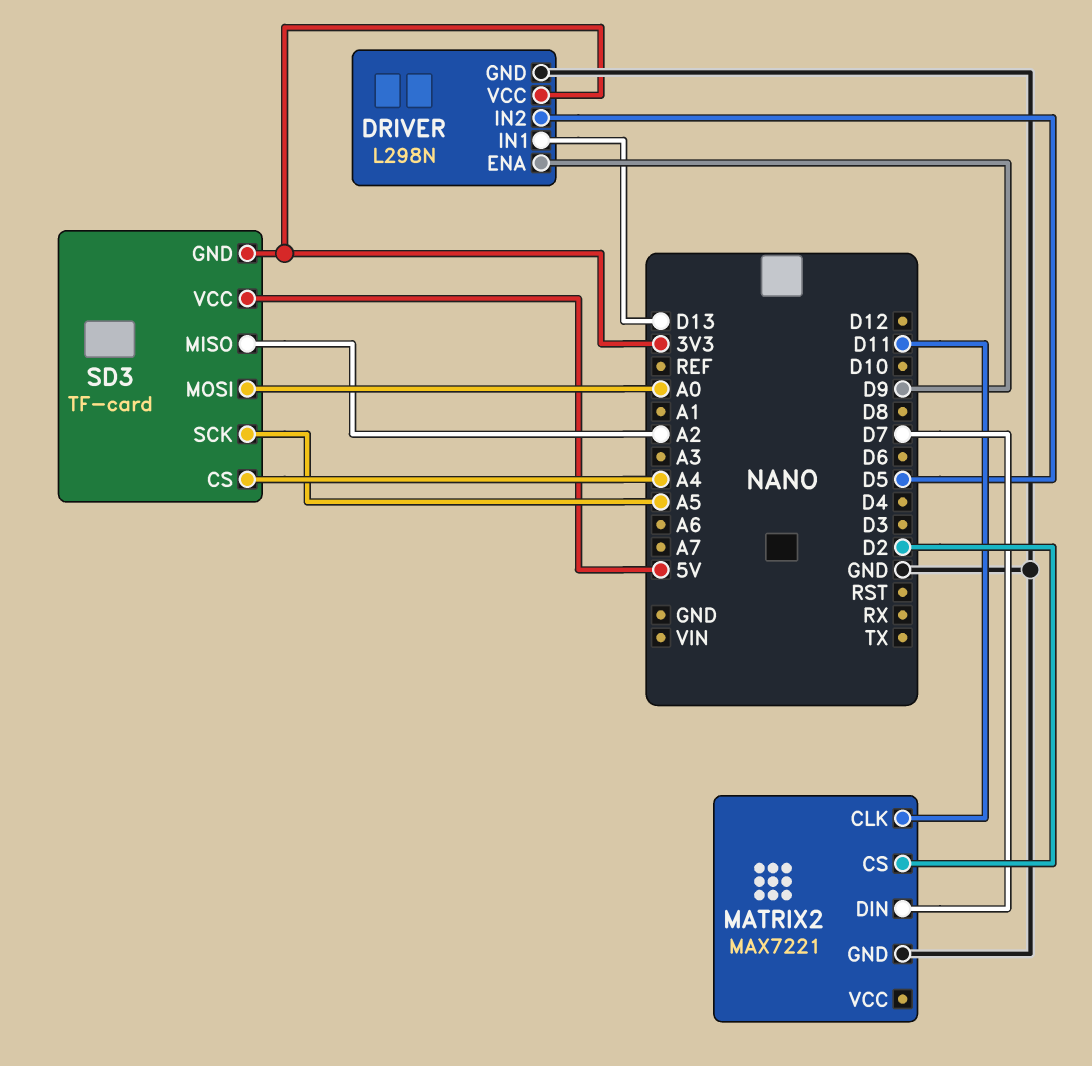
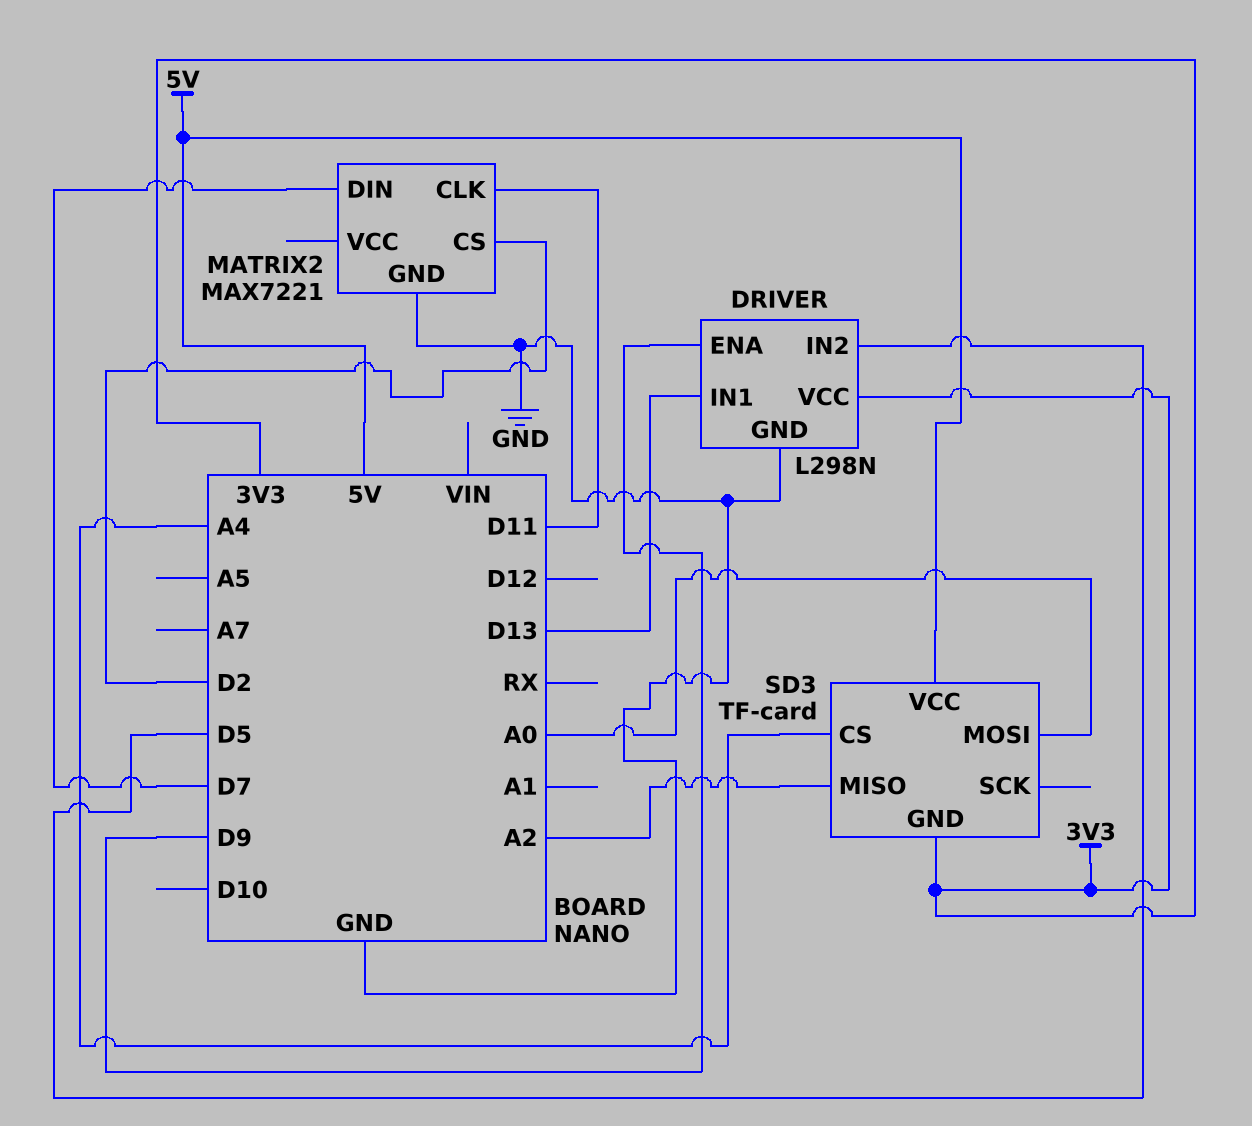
SD3 pin SCK: A5 -> none

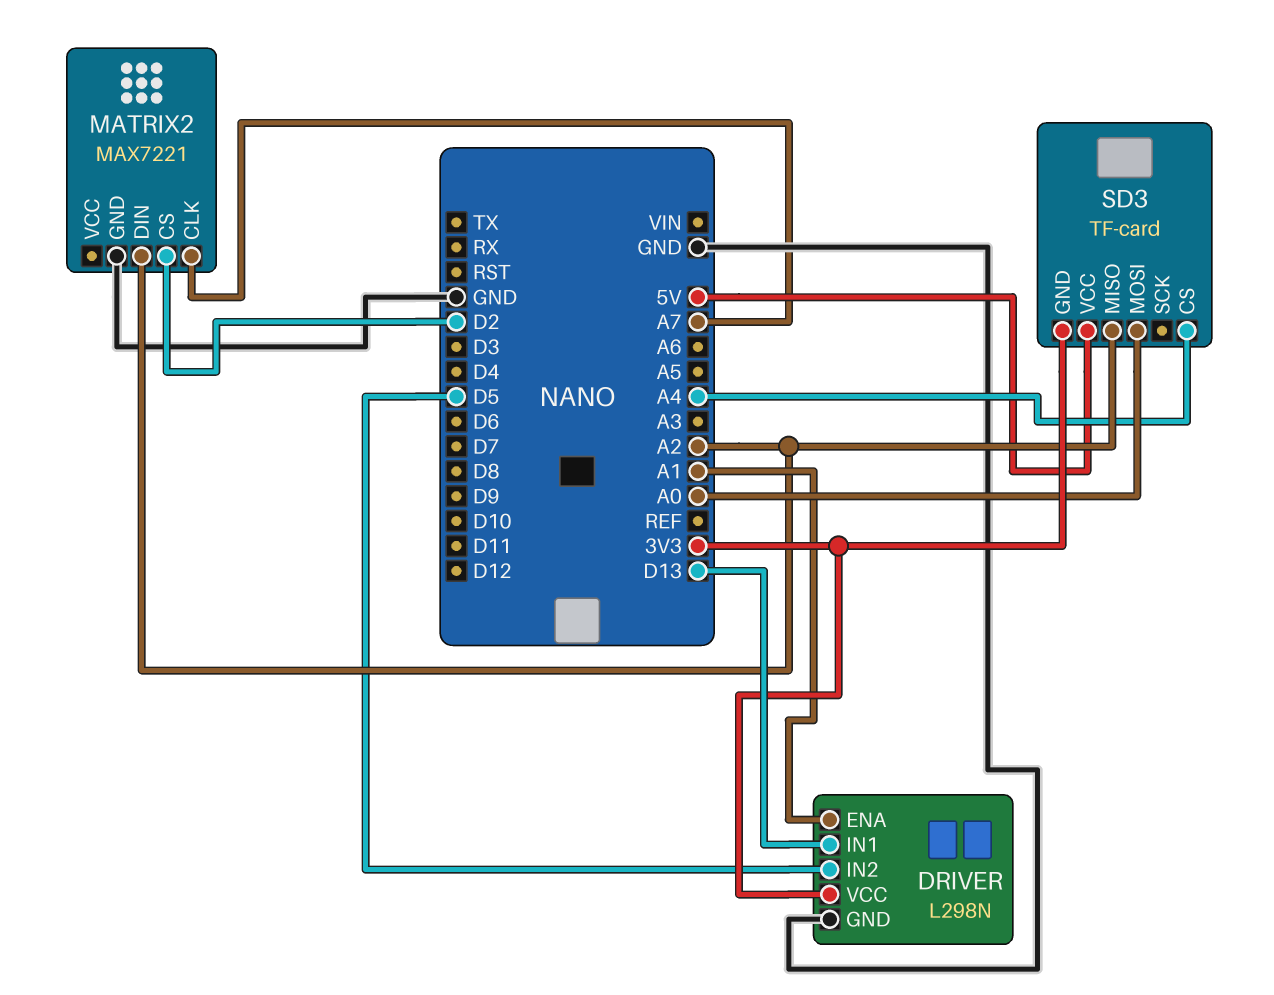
DRIVER pin ENA: D9 -> A1
MATRIX2 pin CLK: D11 -> A7
MATRIX2 pin DIN: D7 -> A2

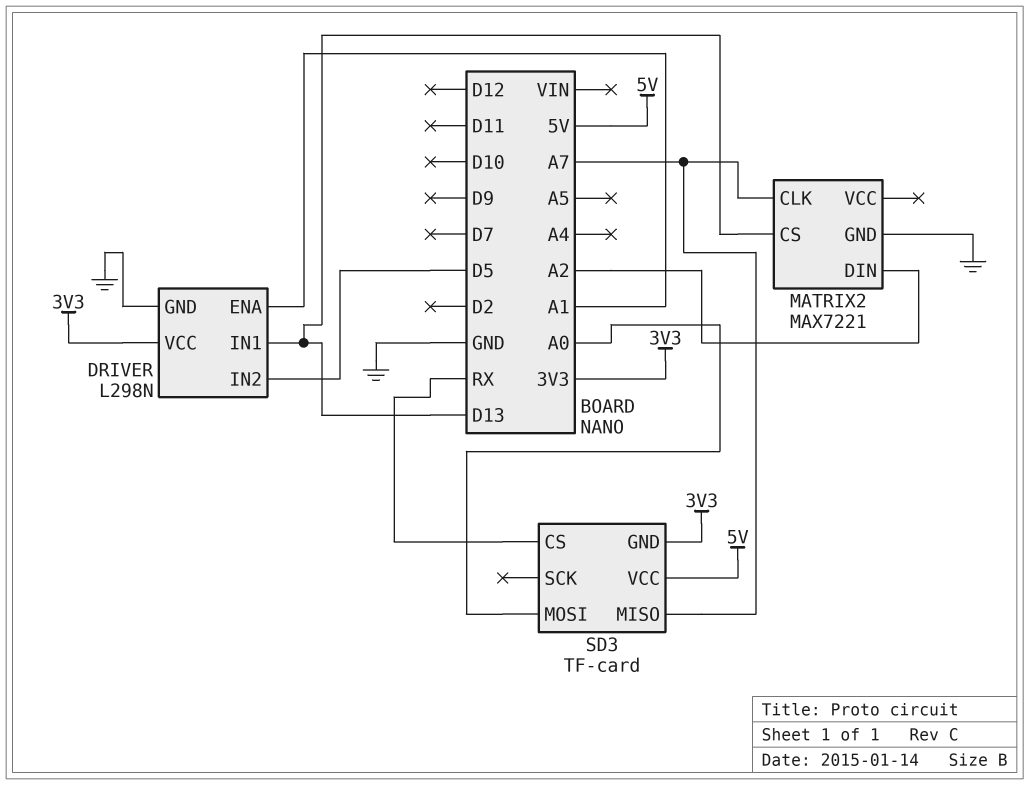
MATRIX2 pin CS: D2 -> D13
SD3 pin CS: A4 -> RX
SD3 pin MISO: A2 -> A7

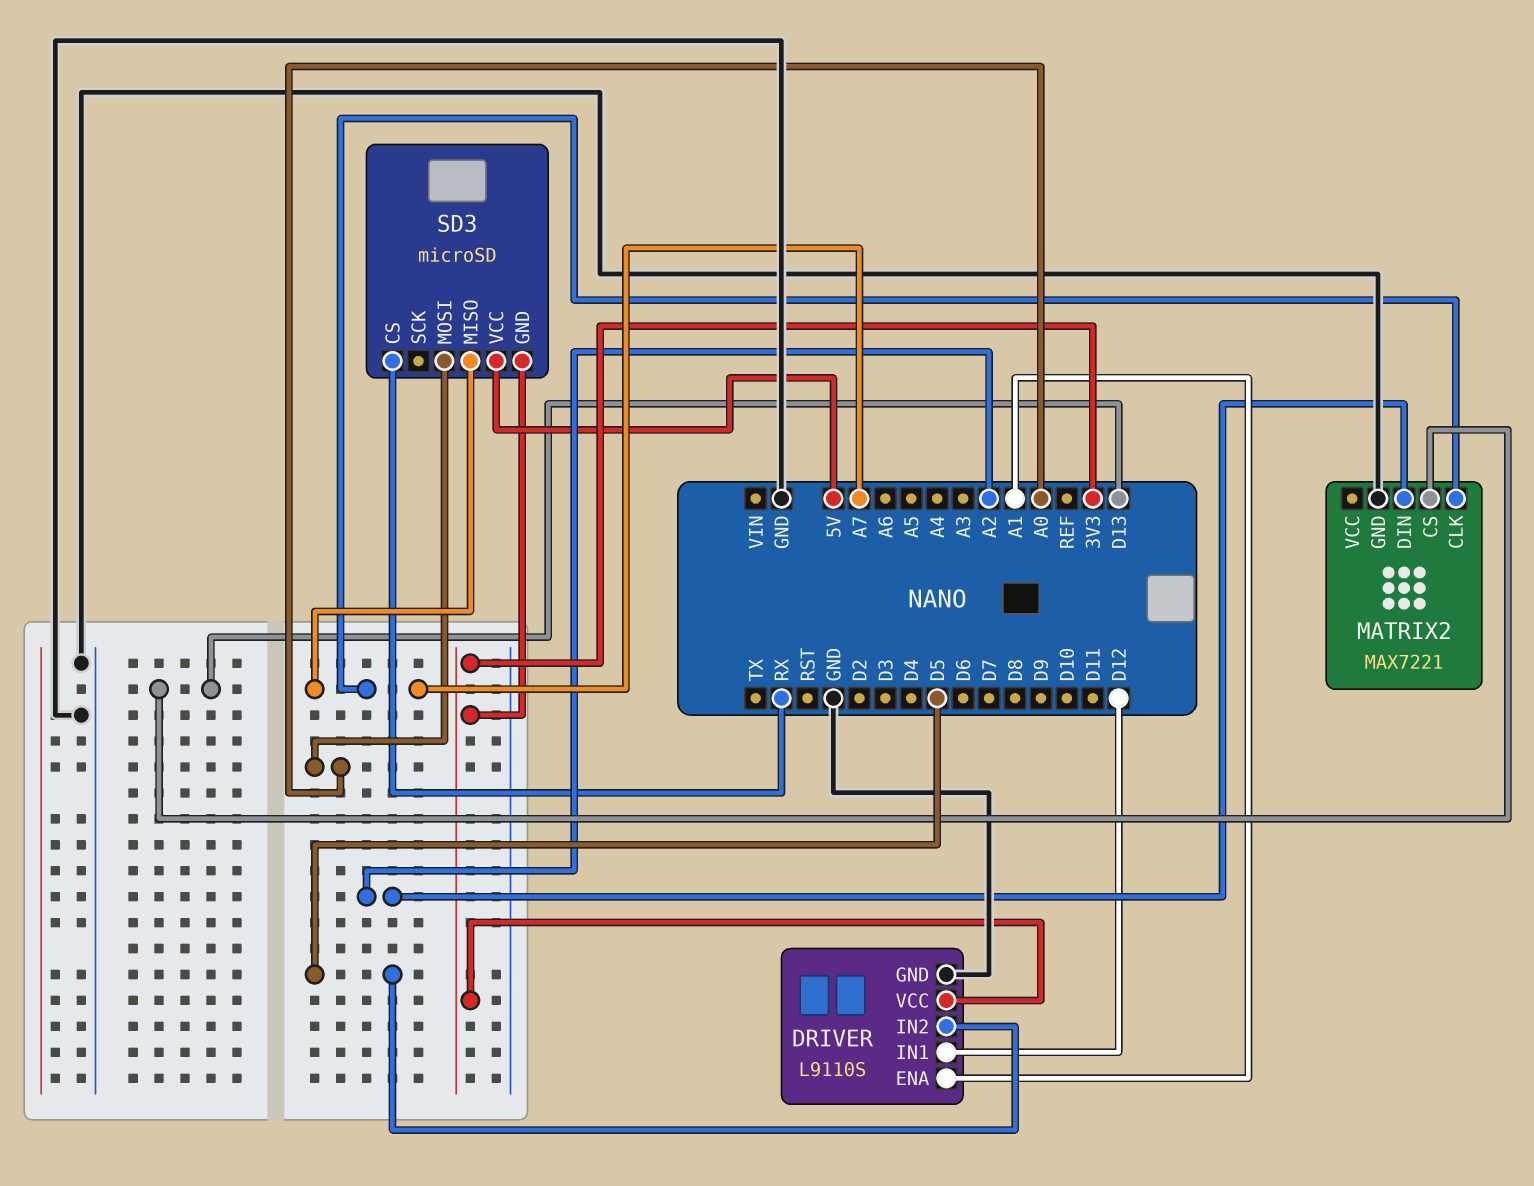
DRIVER: L298N -> L9110S
DRIVER pin IN1: D13 -> D12
SD3: TF-card -> microSD

